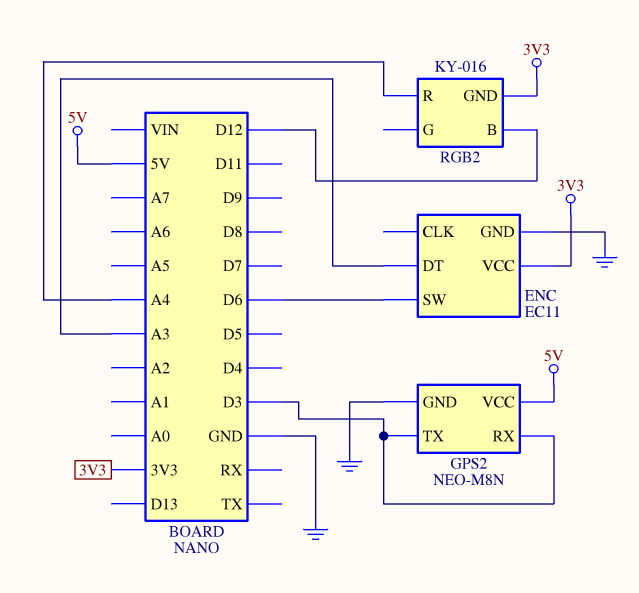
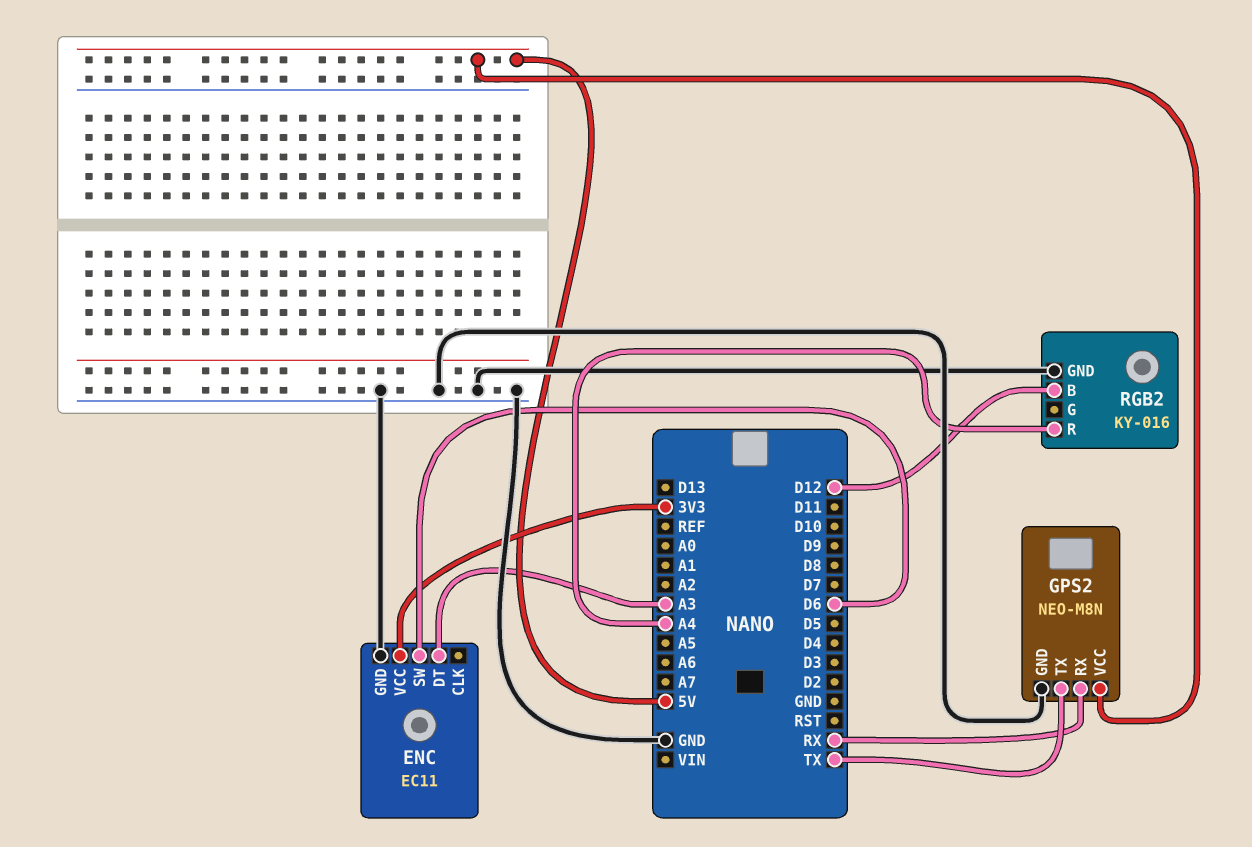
GPS2 pin RX: D3 -> RX
GPS2 pin TX: D3 -> TX
RGB2 pin GND: 3V3 -> GND

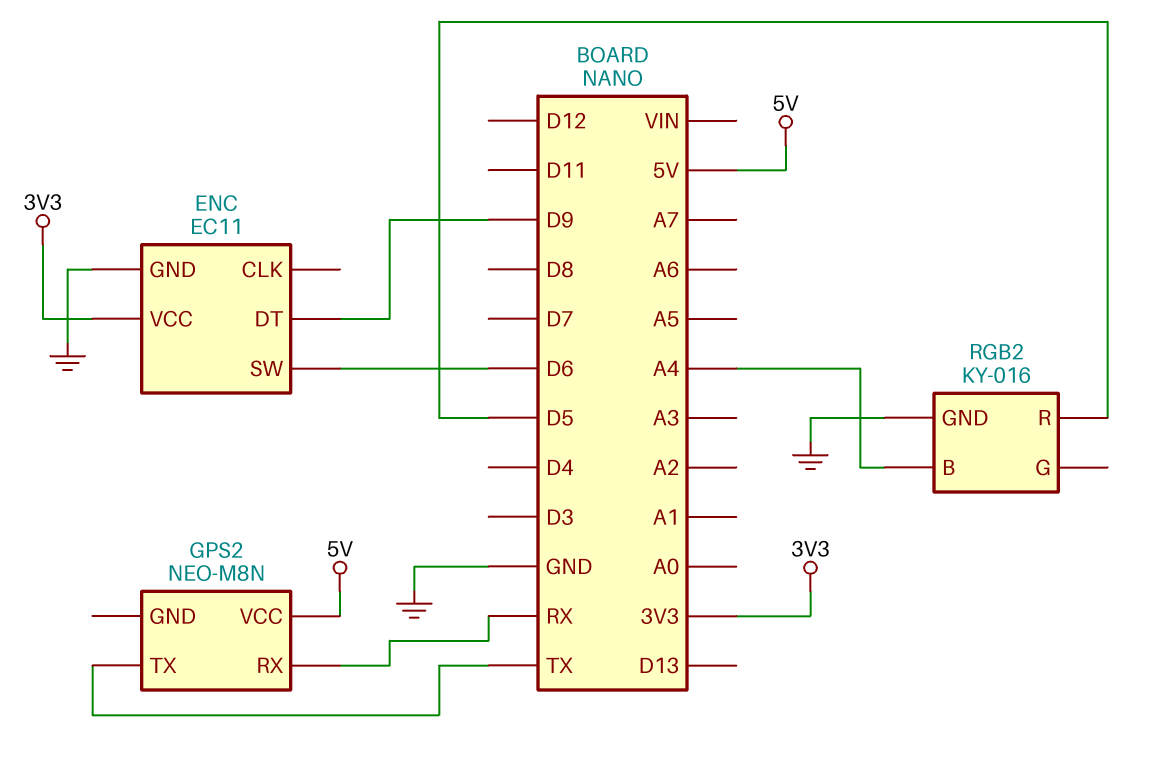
ENC pin DT: A3 -> D9
GPS2 pin GND: GND -> none
RGB2 pin B: D12 -> A4
RGB2 pin R: A4 -> D5

